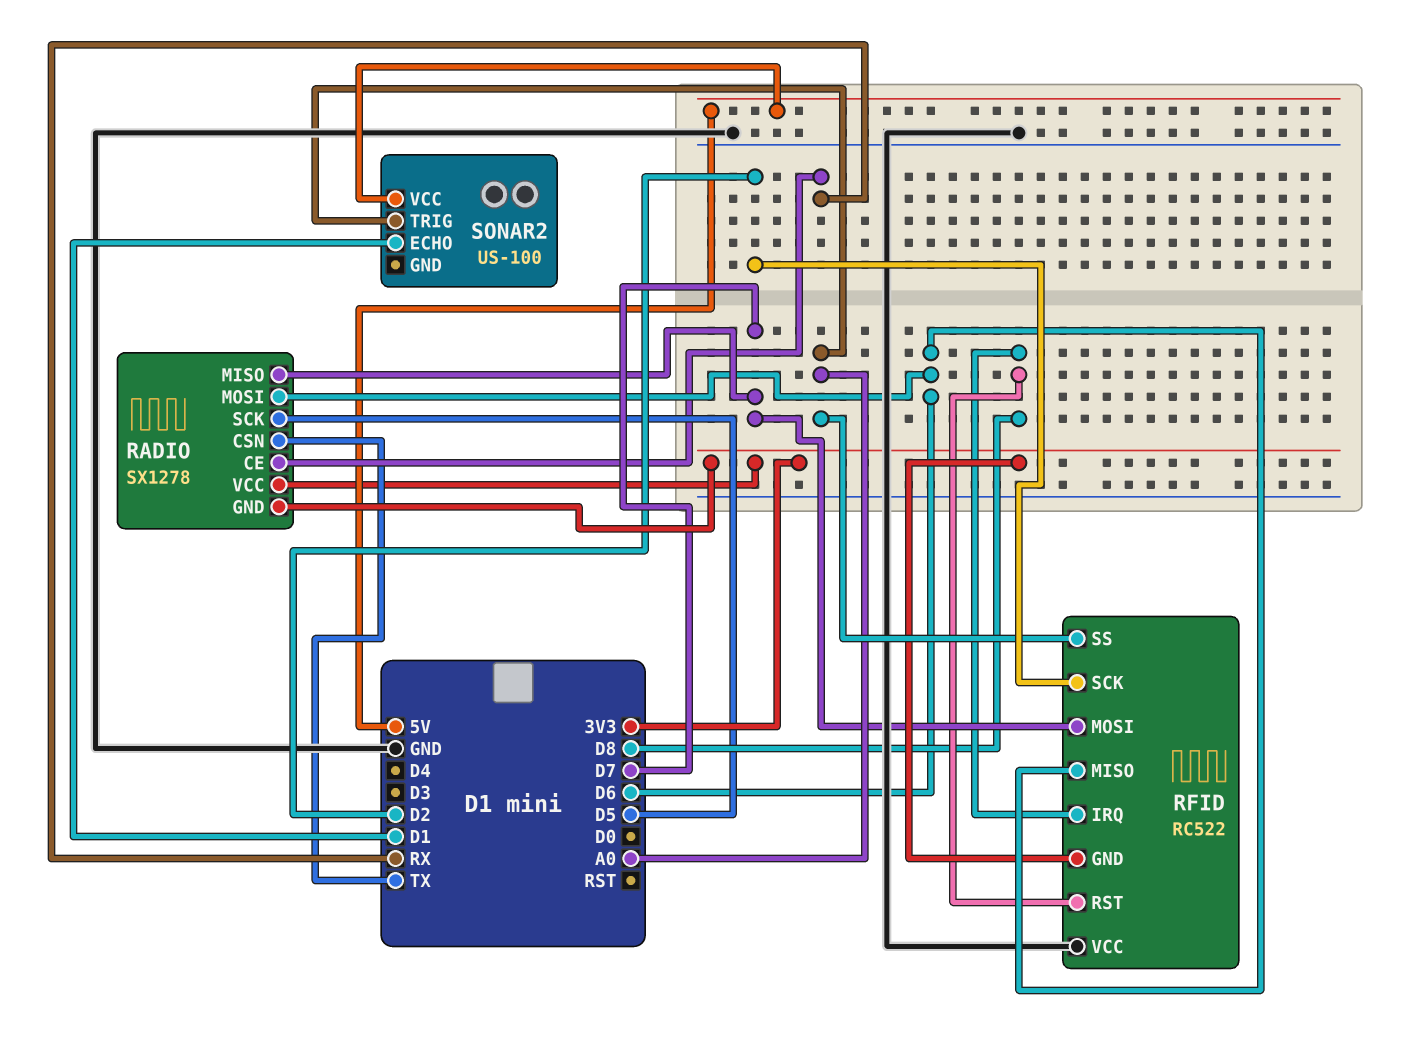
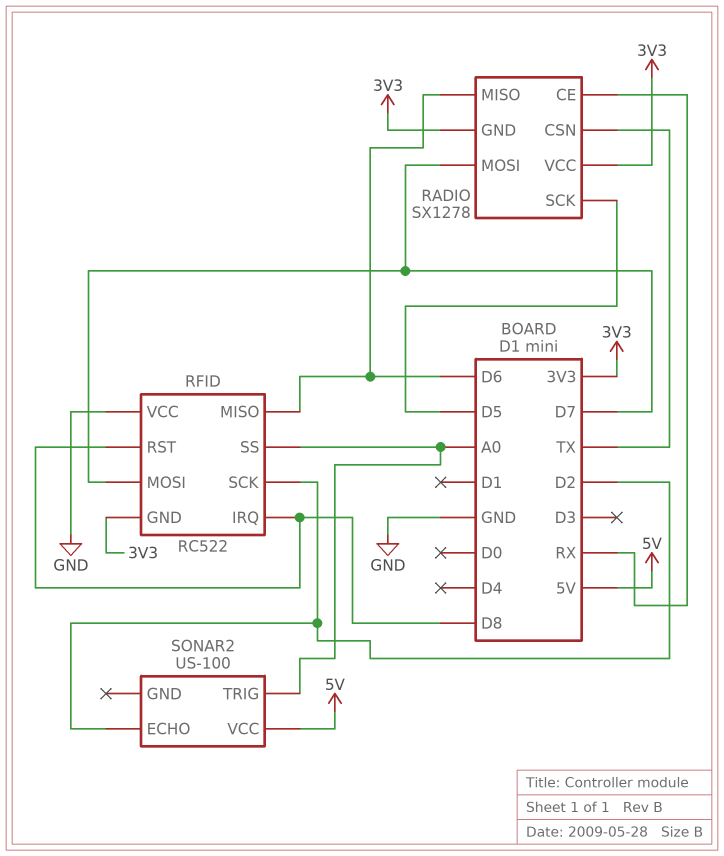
RADIO pin MISO: D7 -> D6
RADIO pin MOSI: D6 -> D7
SONAR2 pin ECHO: D1 -> D2

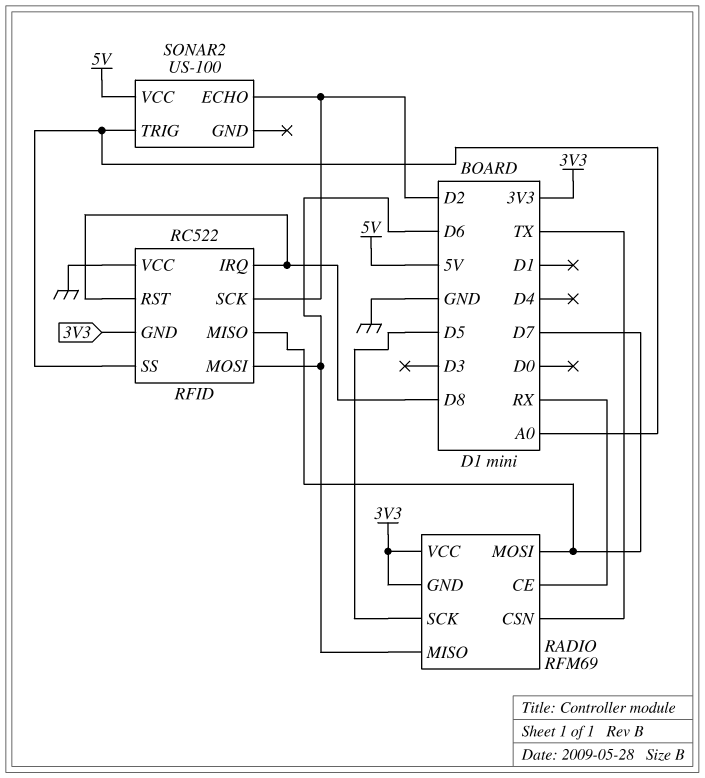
RADIO: SX1278 -> RFM69
RFID pin MISO: D6 -> D7
RFID pin MOSI: D7 -> D6

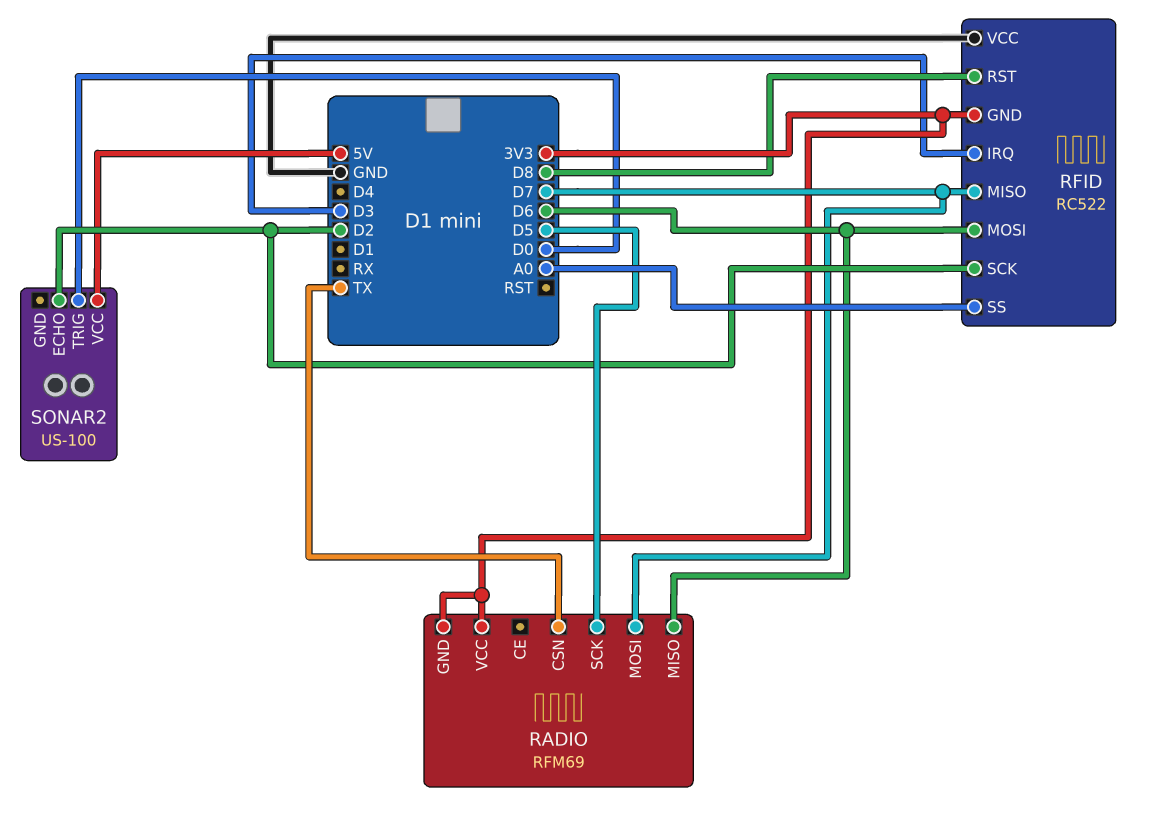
RADIO pin CE: RX -> none
RFID pin IRQ: D8 -> D3
SONAR2 pin TRIG: A0 -> D0

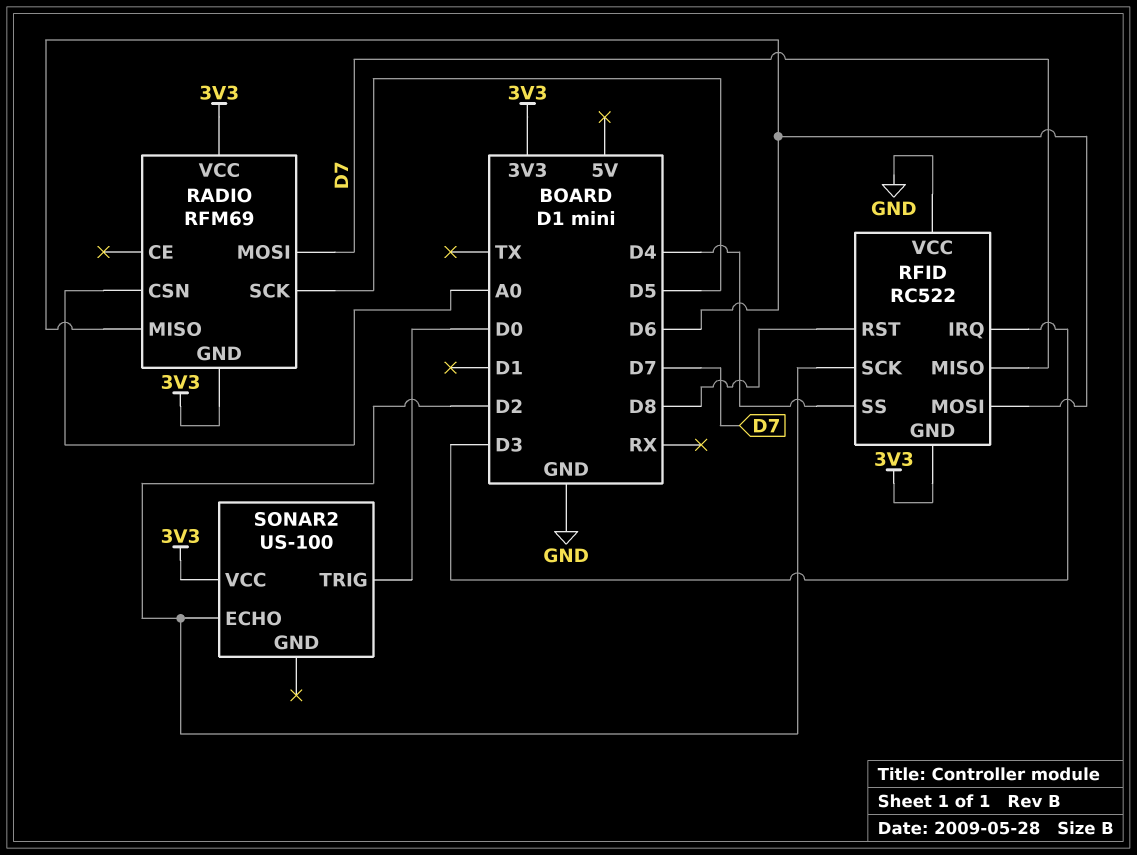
RADIO pin CSN: TX -> A0
RFID pin SS: A0 -> D4
SONAR2 pin VCC: 5V -> 3V3

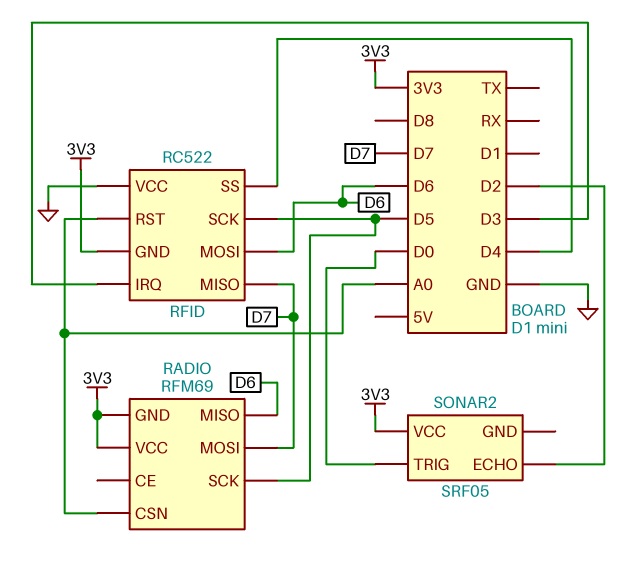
RFID pin RST: D8 -> A0
RFID pin SCK: D2 -> D5
SONAR2: US-100 -> SRF05

